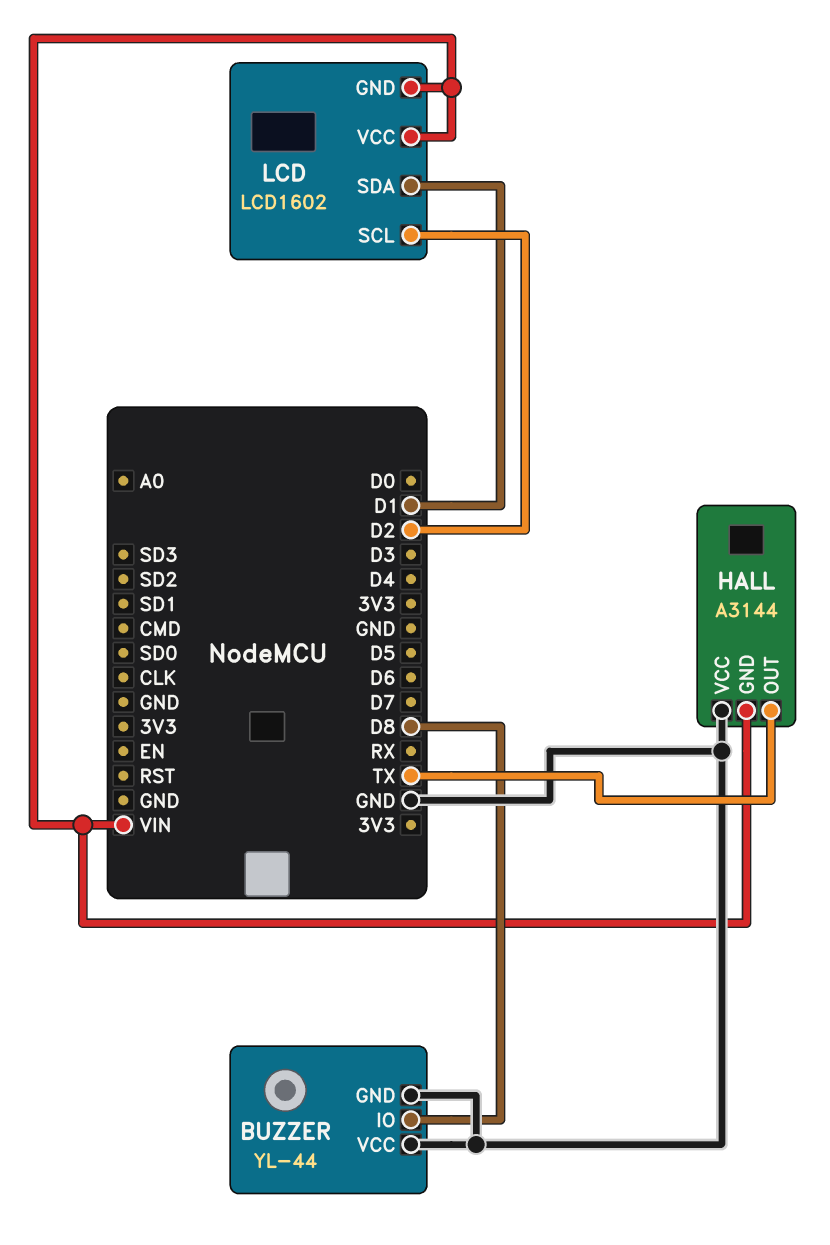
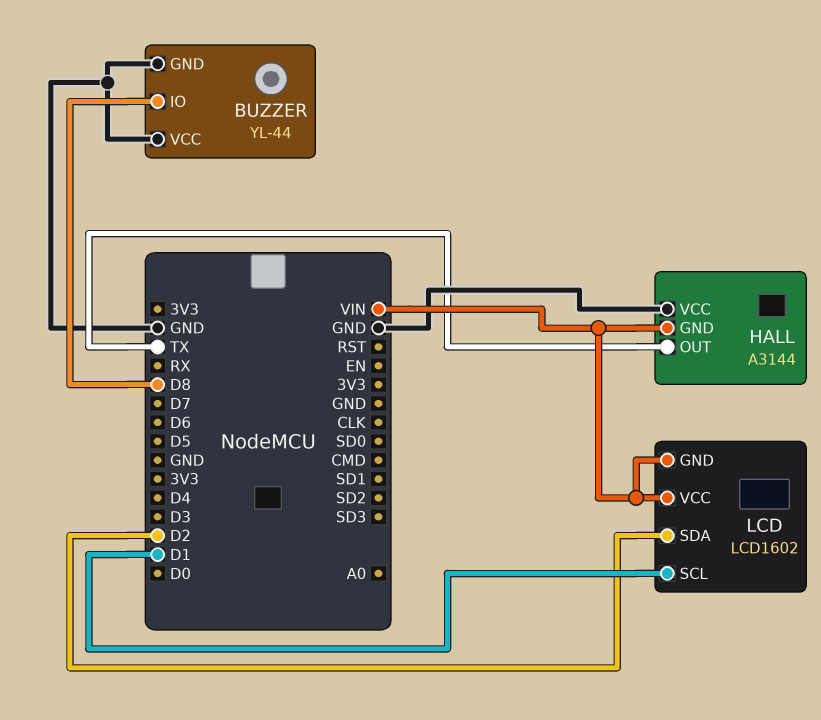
LCD pin SCL: D2 -> D1
LCD pin SDA: D1 -> D2

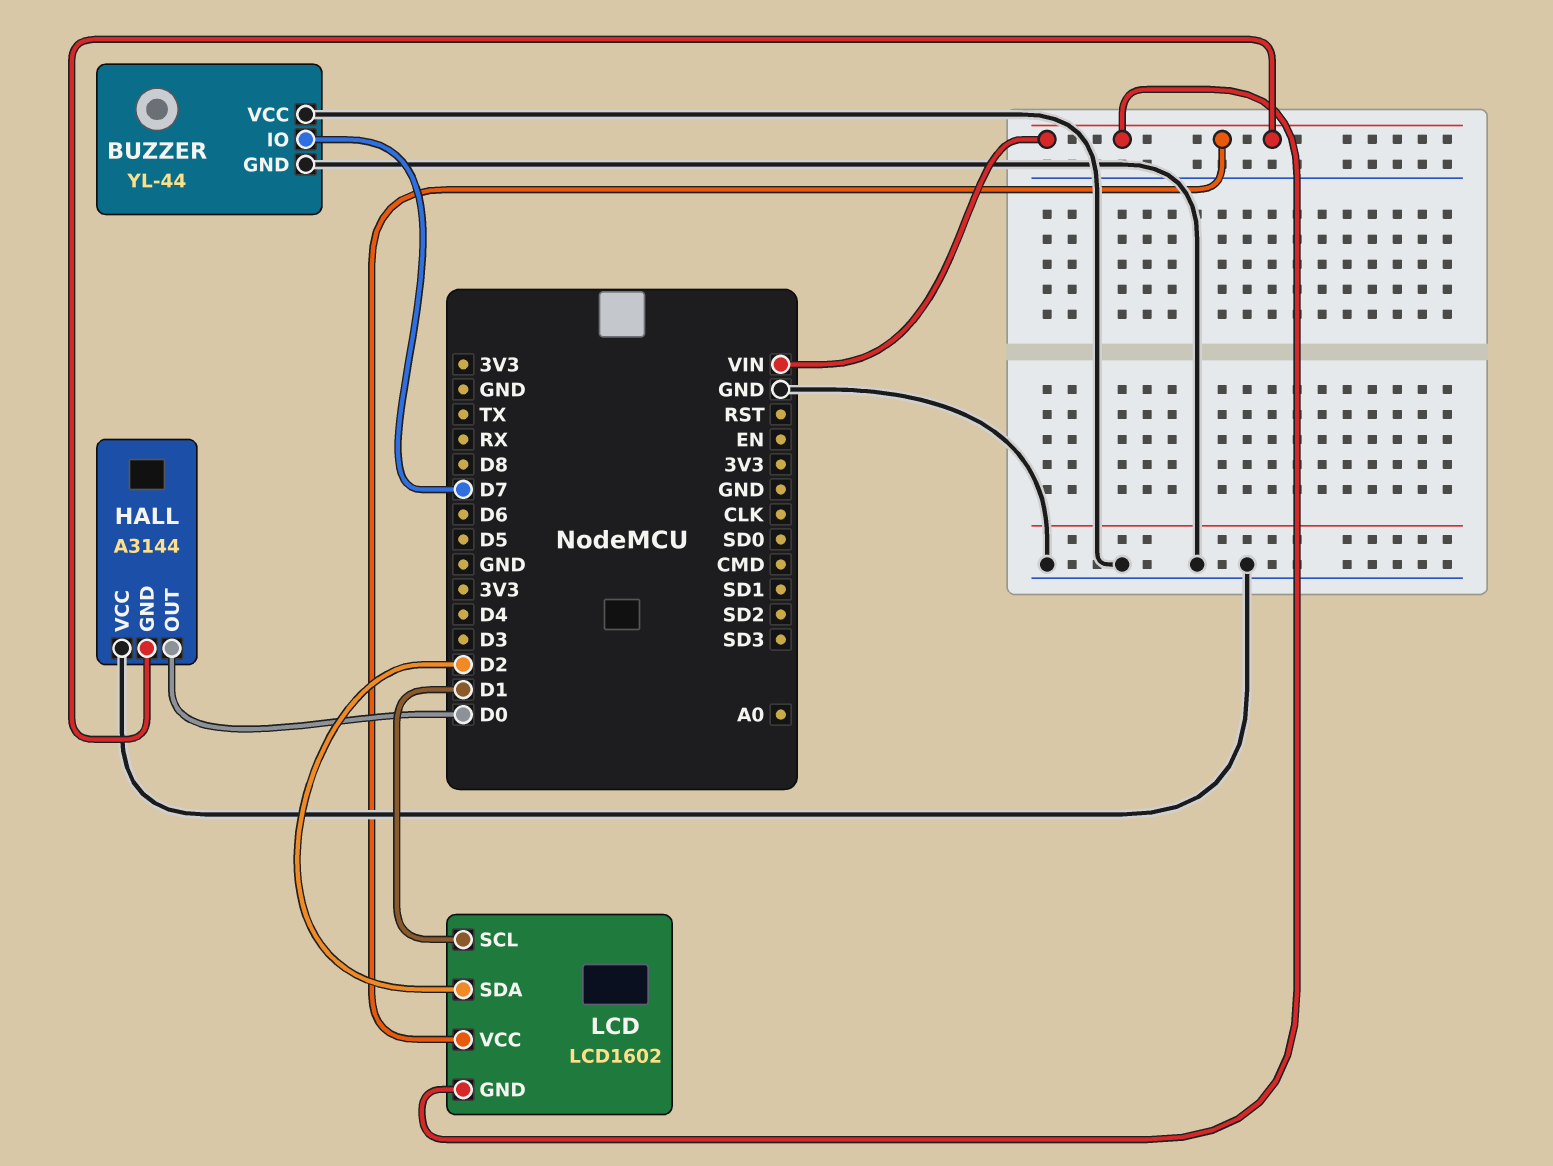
BUZZER pin IO: D8 -> D7
HALL pin OUT: TX -> D0

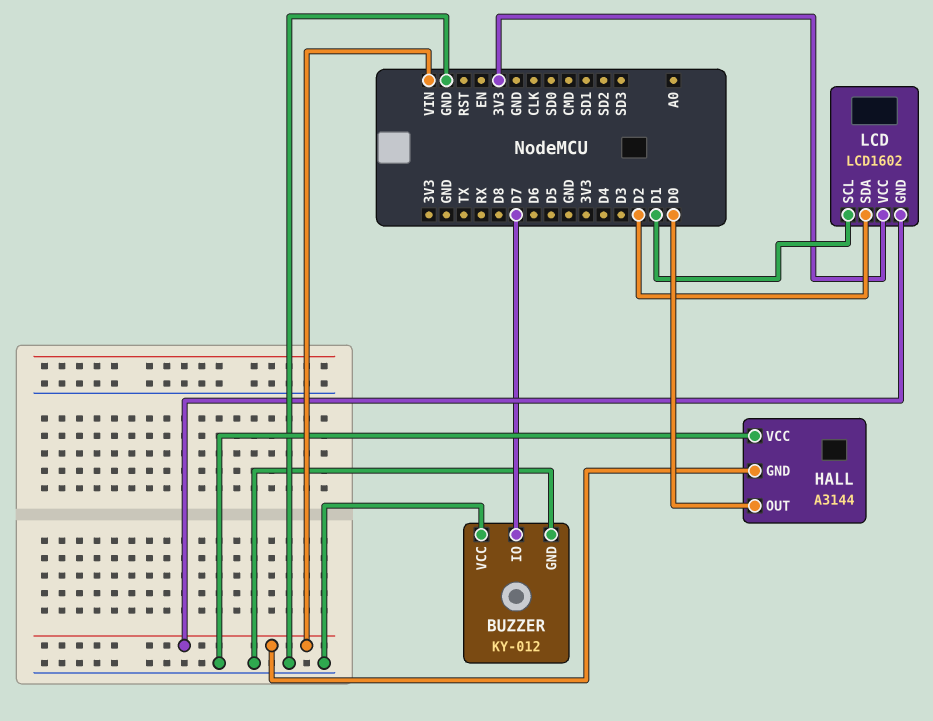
BUZZER: YL-44 -> KY-012
LCD pin VCC: VIN -> 3V3

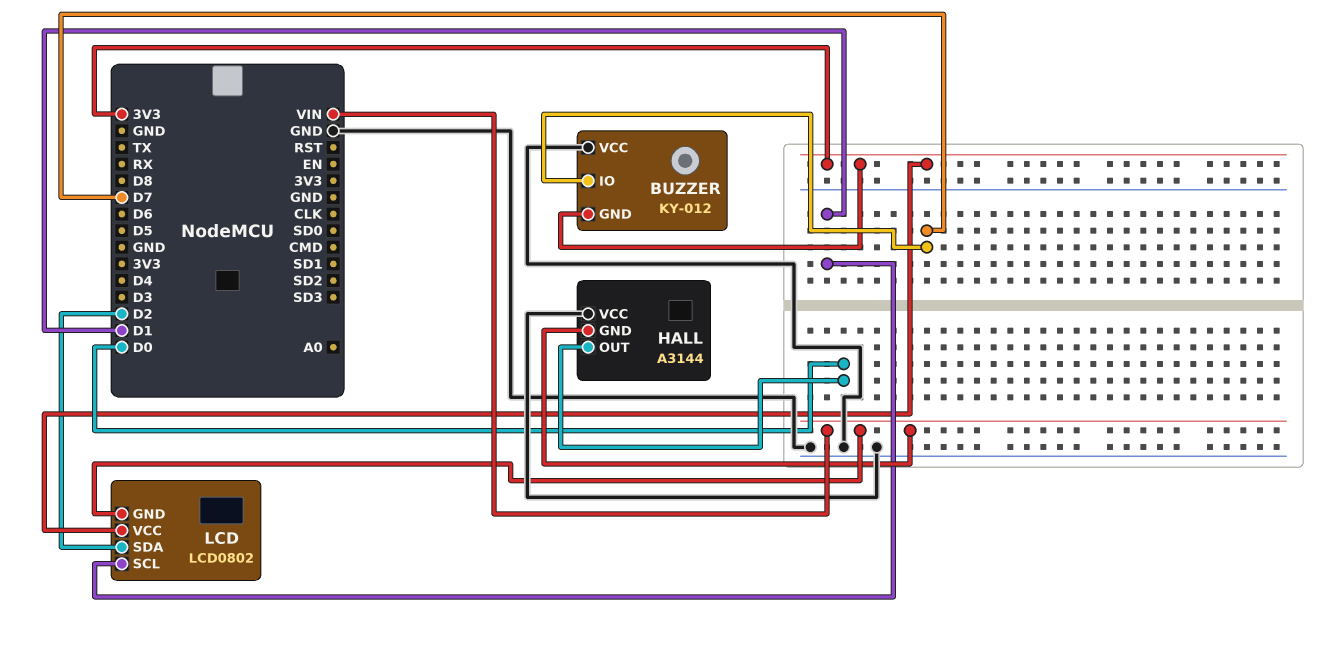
BUZZER pin GND: GND -> 3V3
LCD: LCD1602 -> LCD0802

